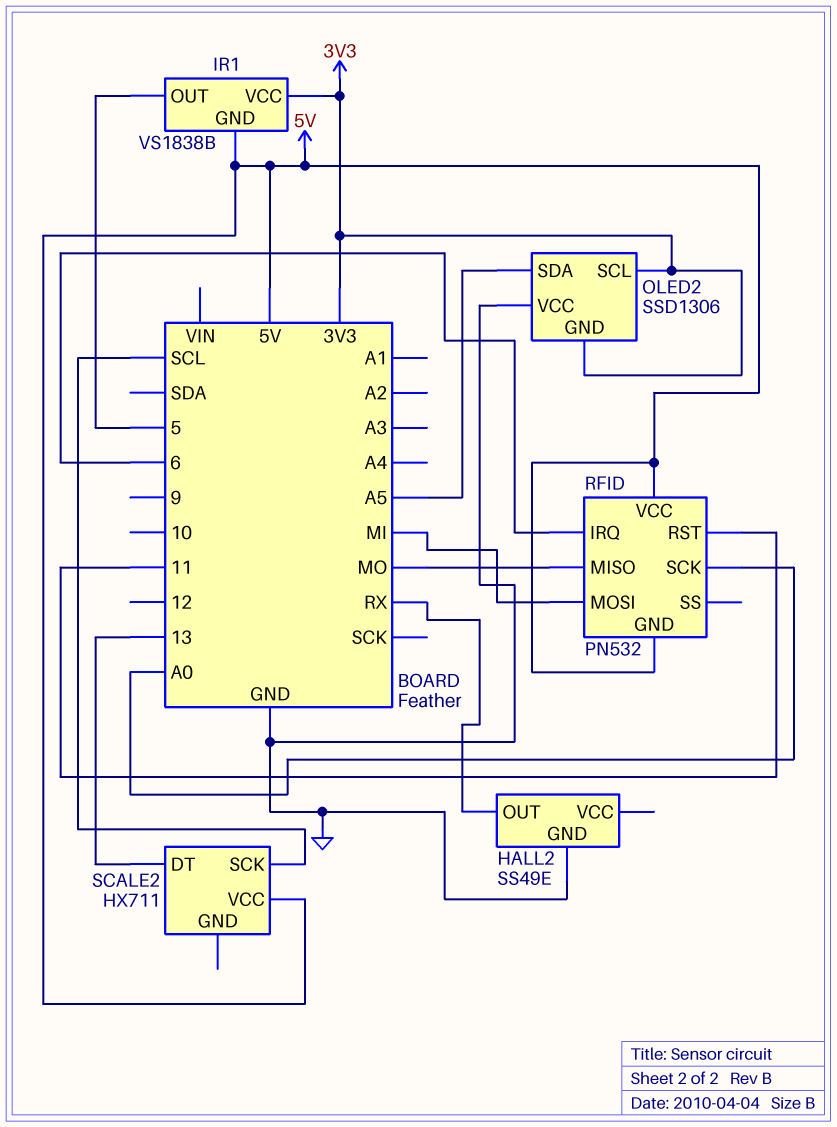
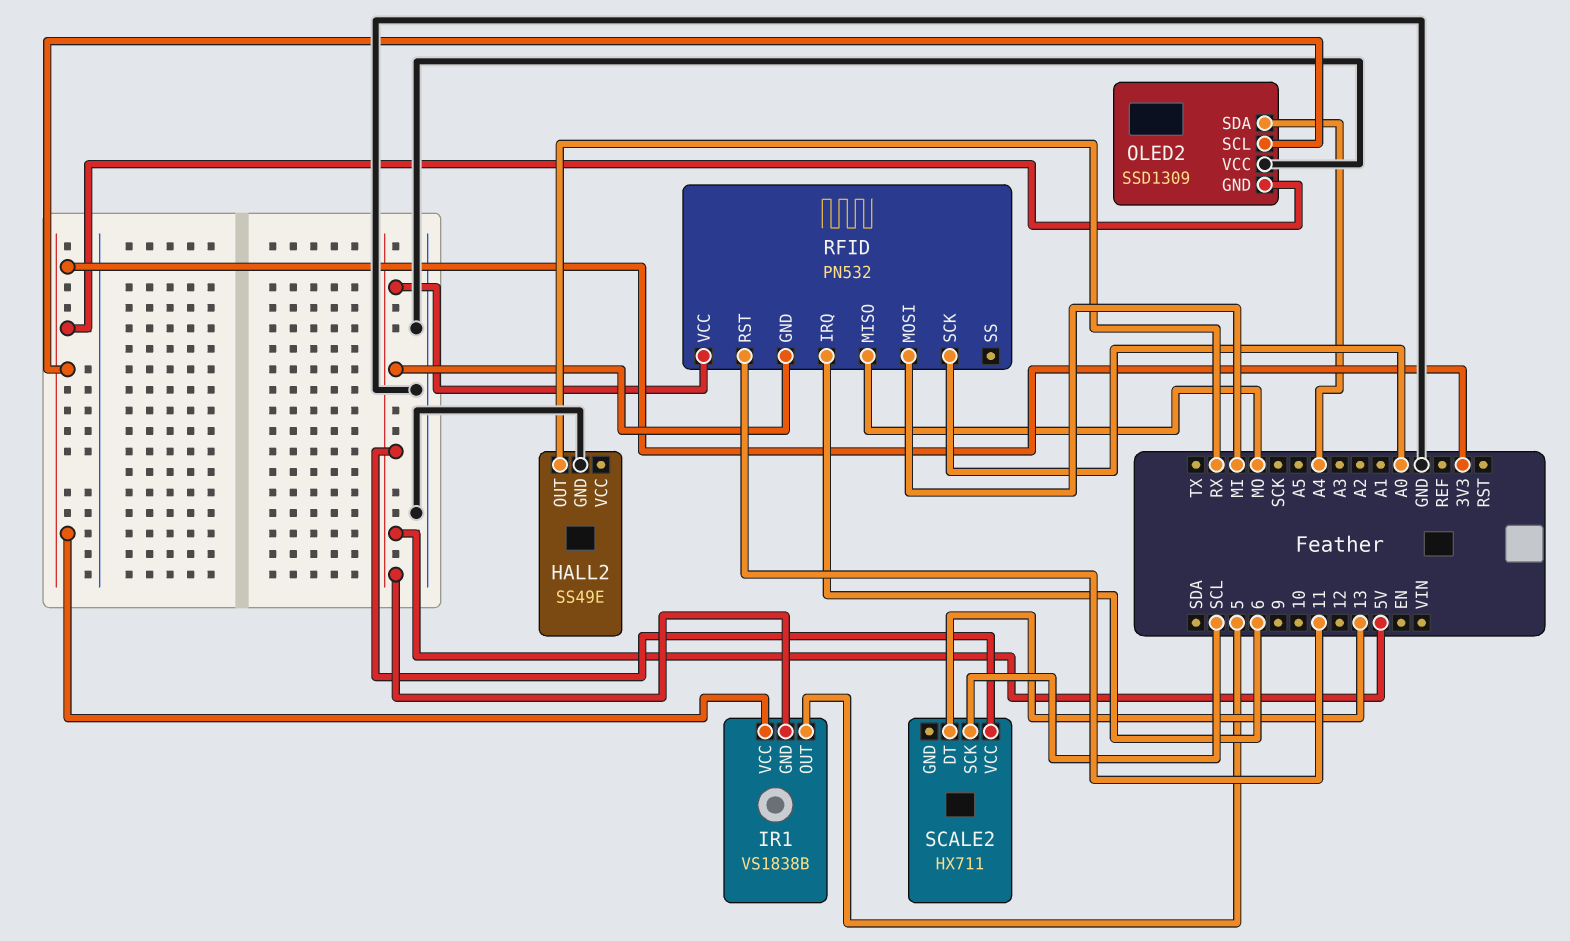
OLED2: SSD1306 -> SSD1309
OLED2 pin SDA: A5 -> A4

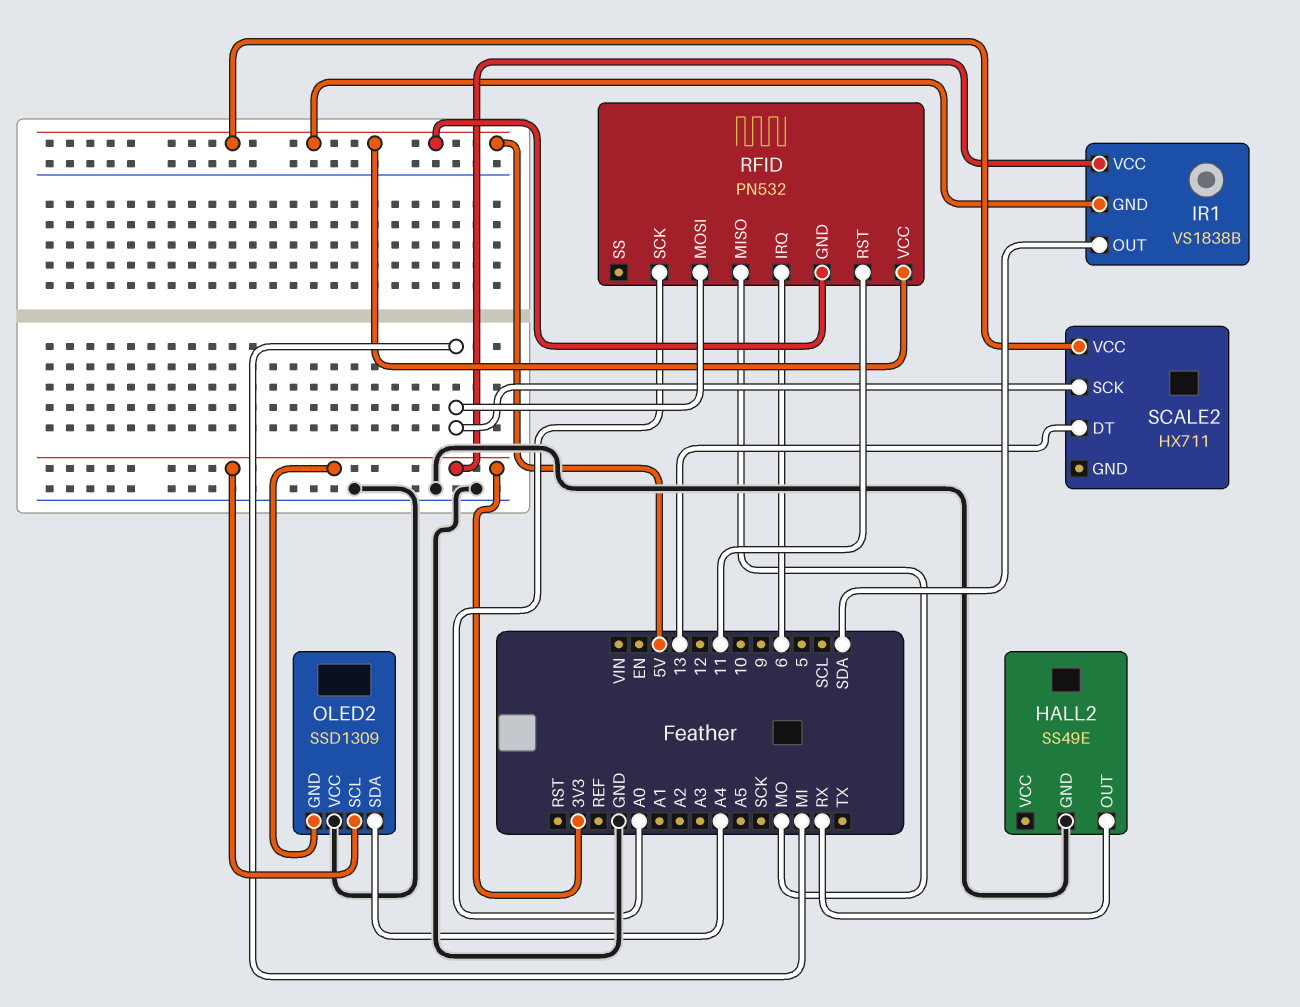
IR1 pin OUT: 5 -> SDA
SCALE2 pin SCK: SCL -> MI

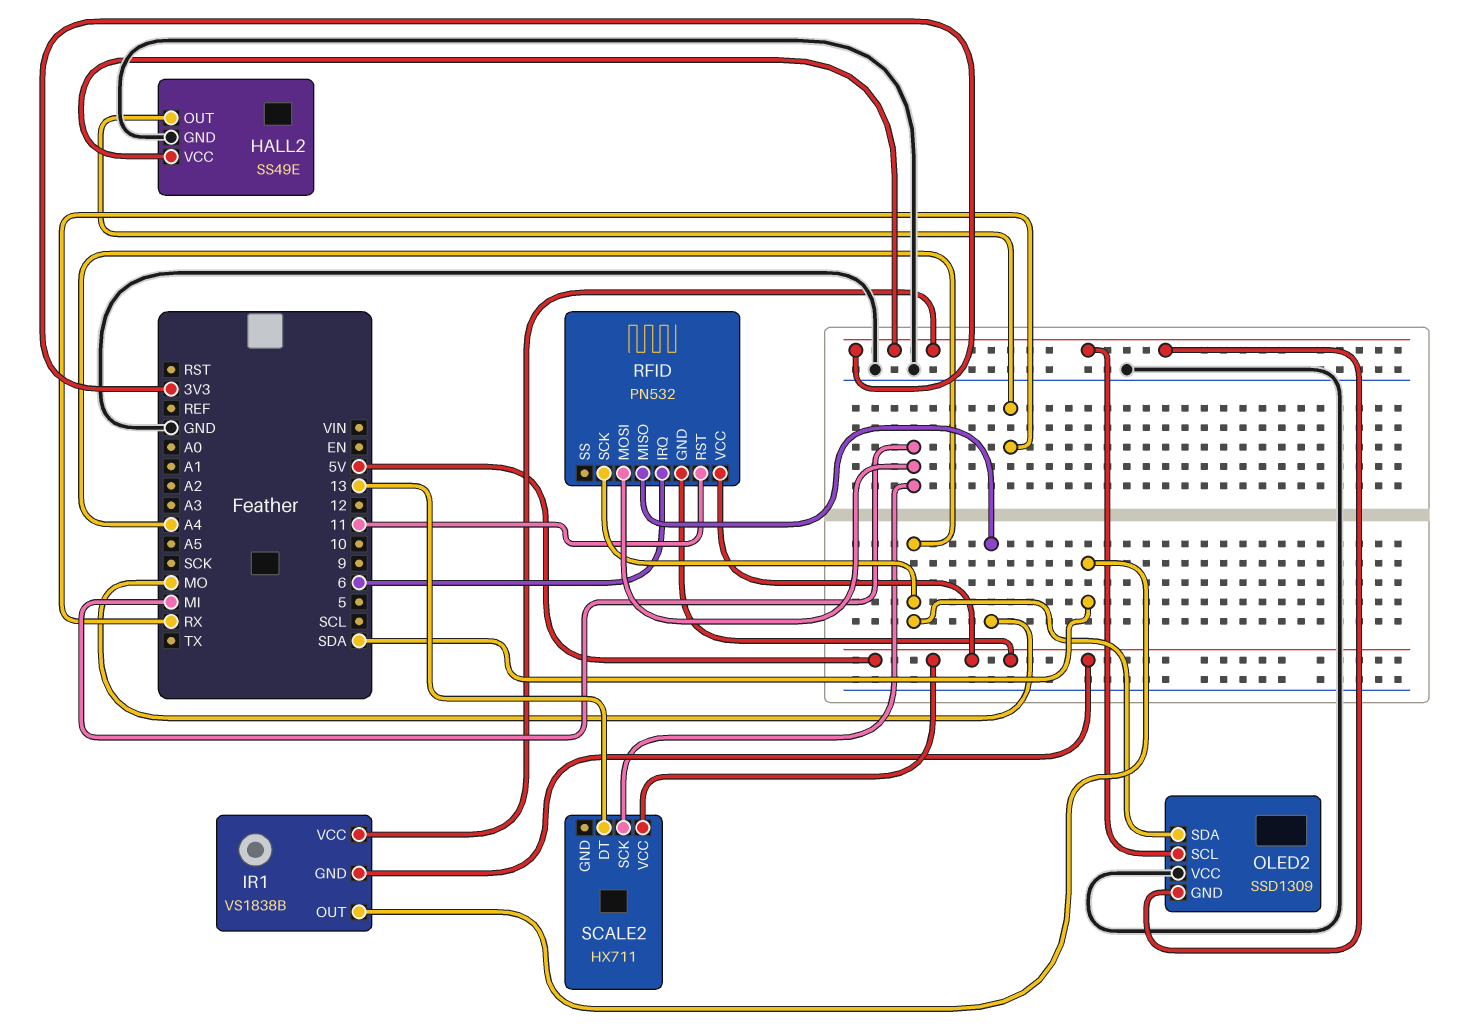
HALL2 pin VCC: none -> 3V3
RFID pin SCK: A0 -> A4

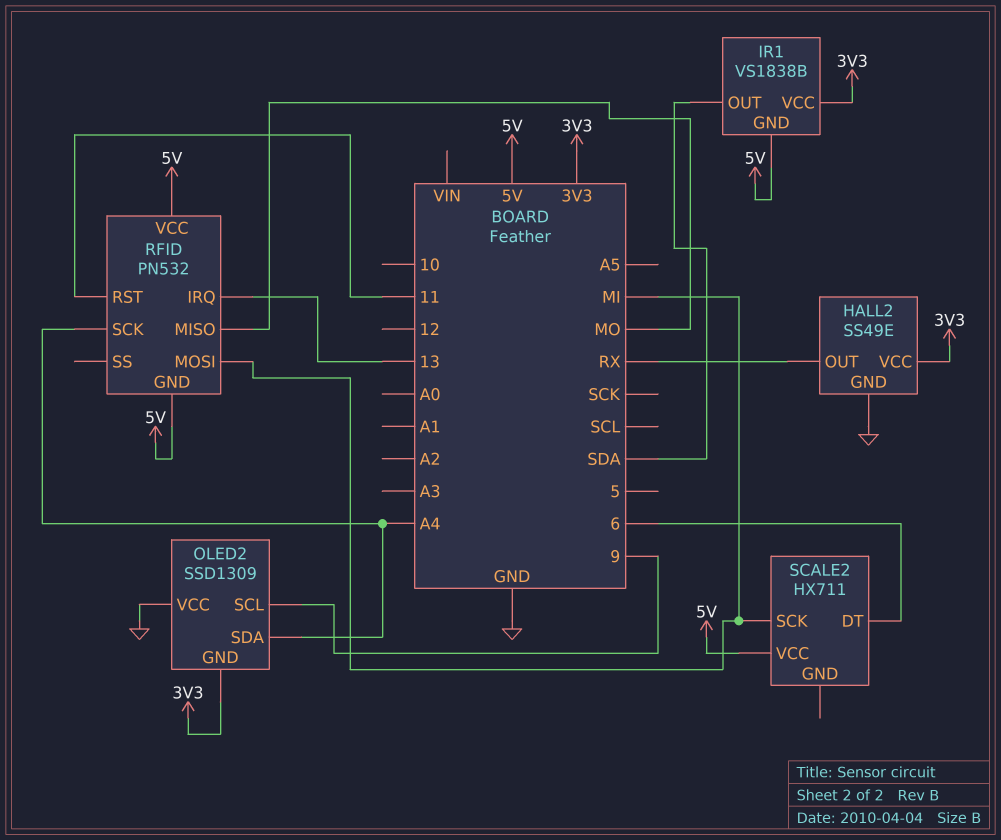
OLED2 pin SCL: 3V3 -> 9
RFID pin IRQ: 6 -> 13
SCALE2 pin DT: 13 -> 6

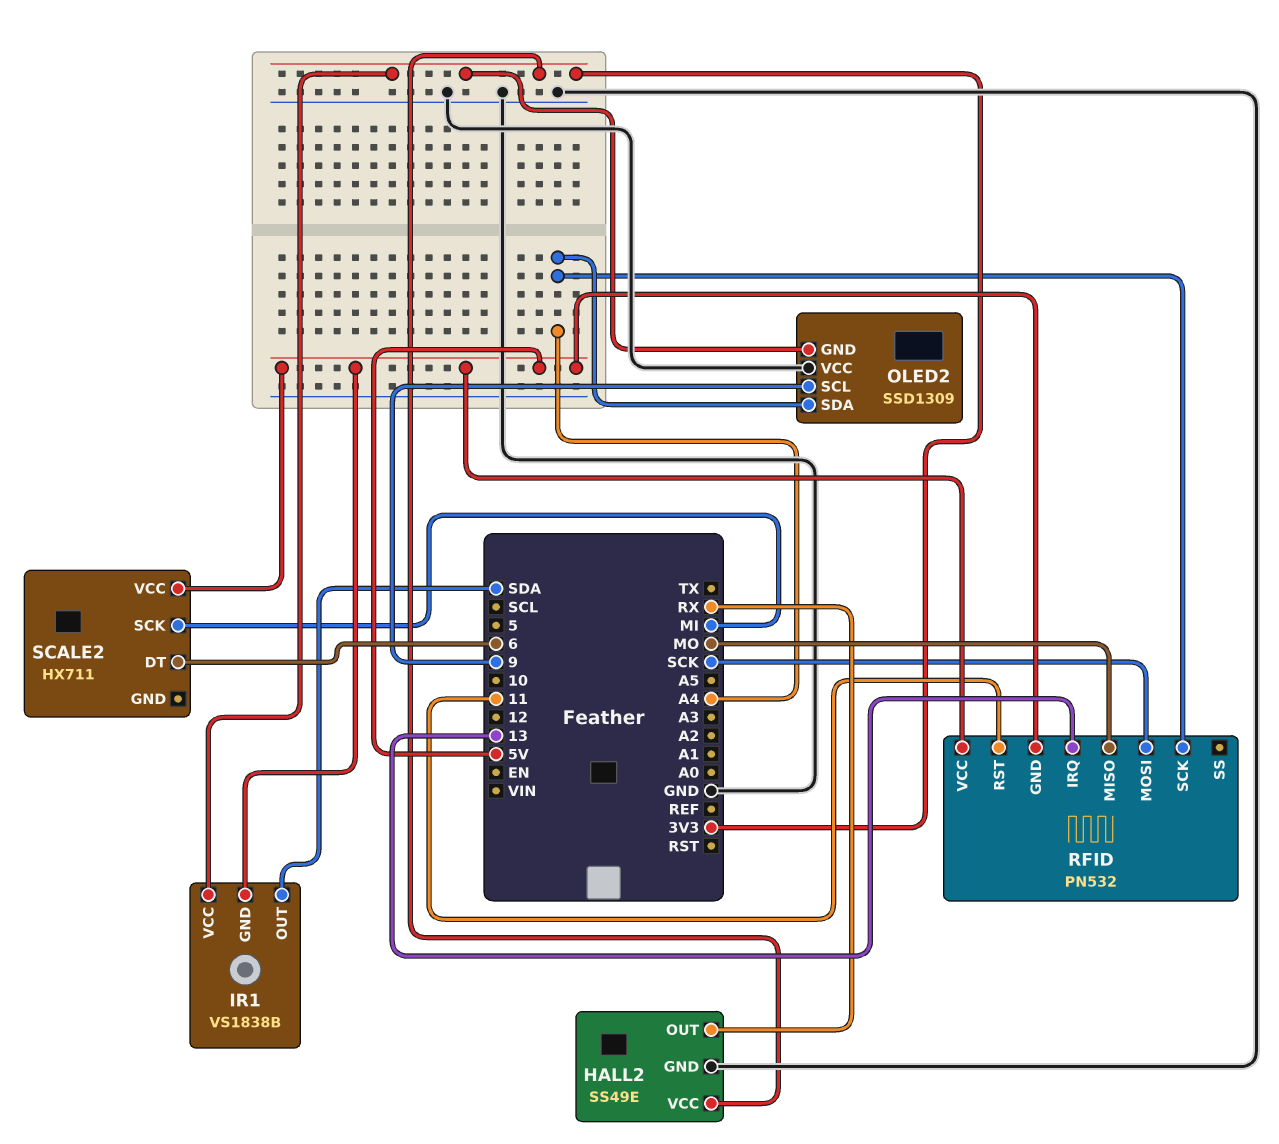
RFID pin MOSI: MI -> SCK

